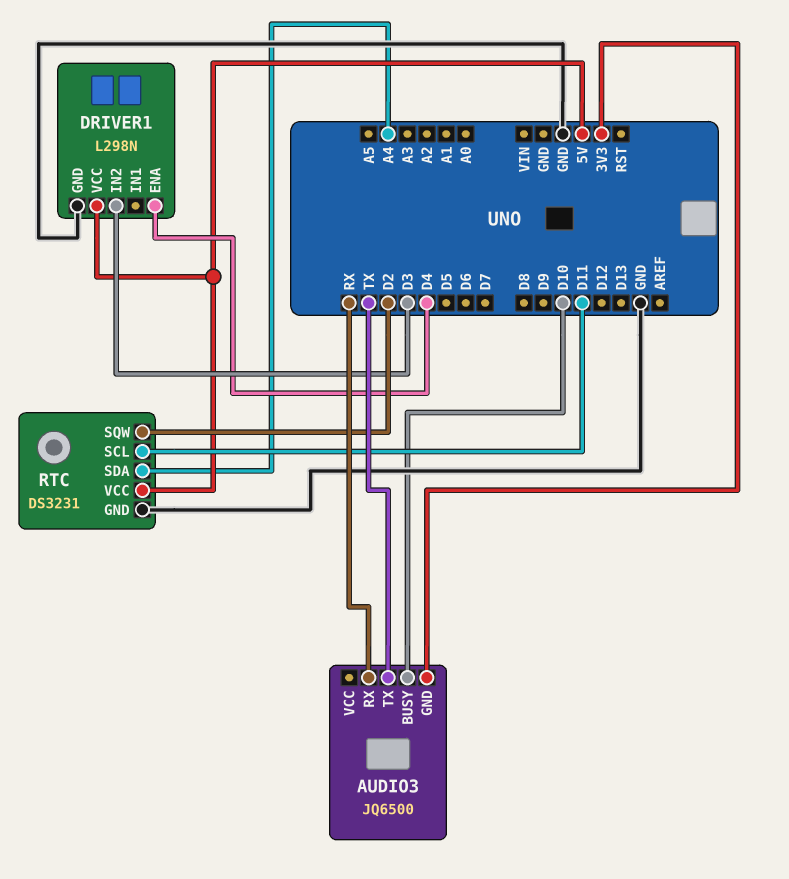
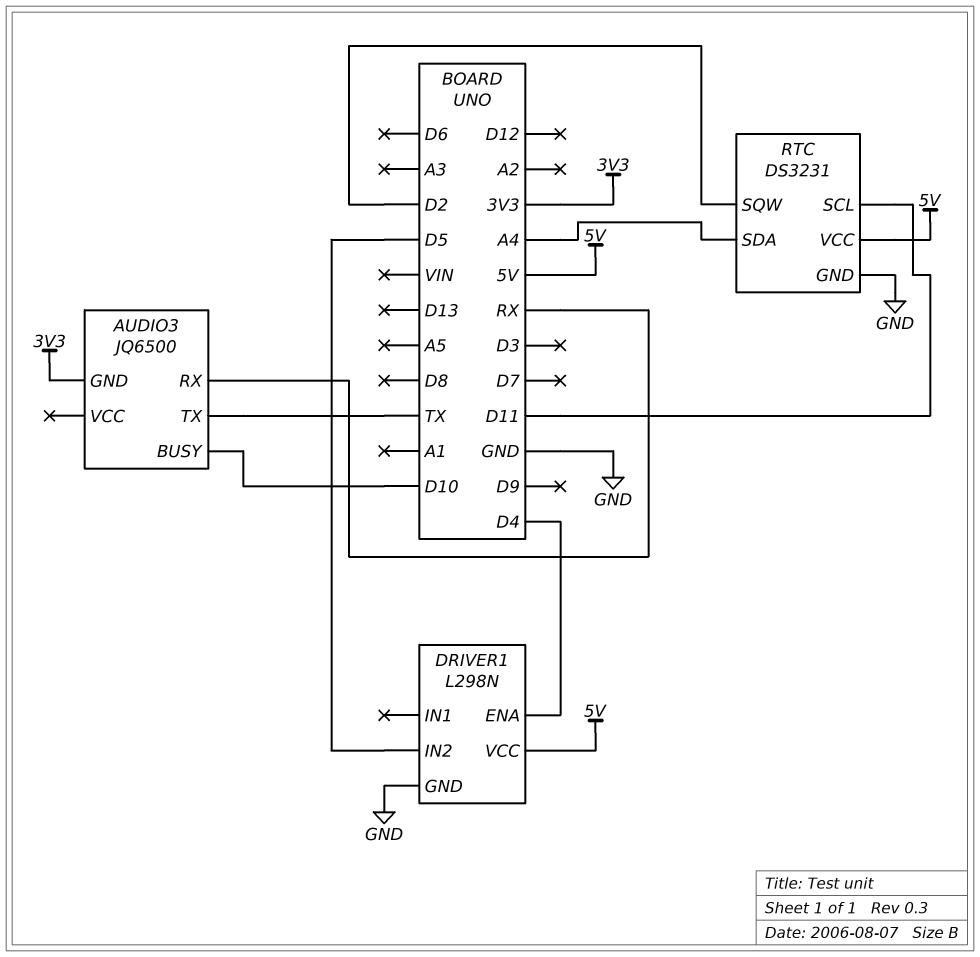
DRIVER1 pin IN2: D3 -> D5

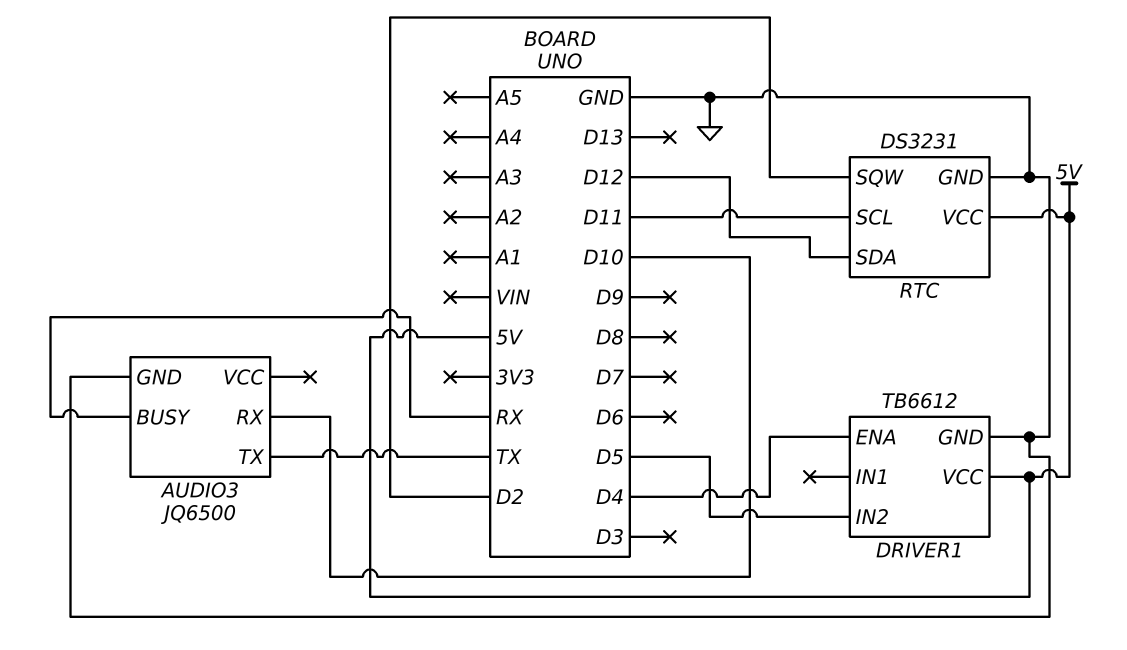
AUDIO3 pin BUSY: D10 -> RX
AUDIO3 pin GND: 3V3 -> GND
AUDIO3 pin RX: RX -> D10
DRIVER1: L298N -> TB6612
RTC pin SDA: A4 -> D12

